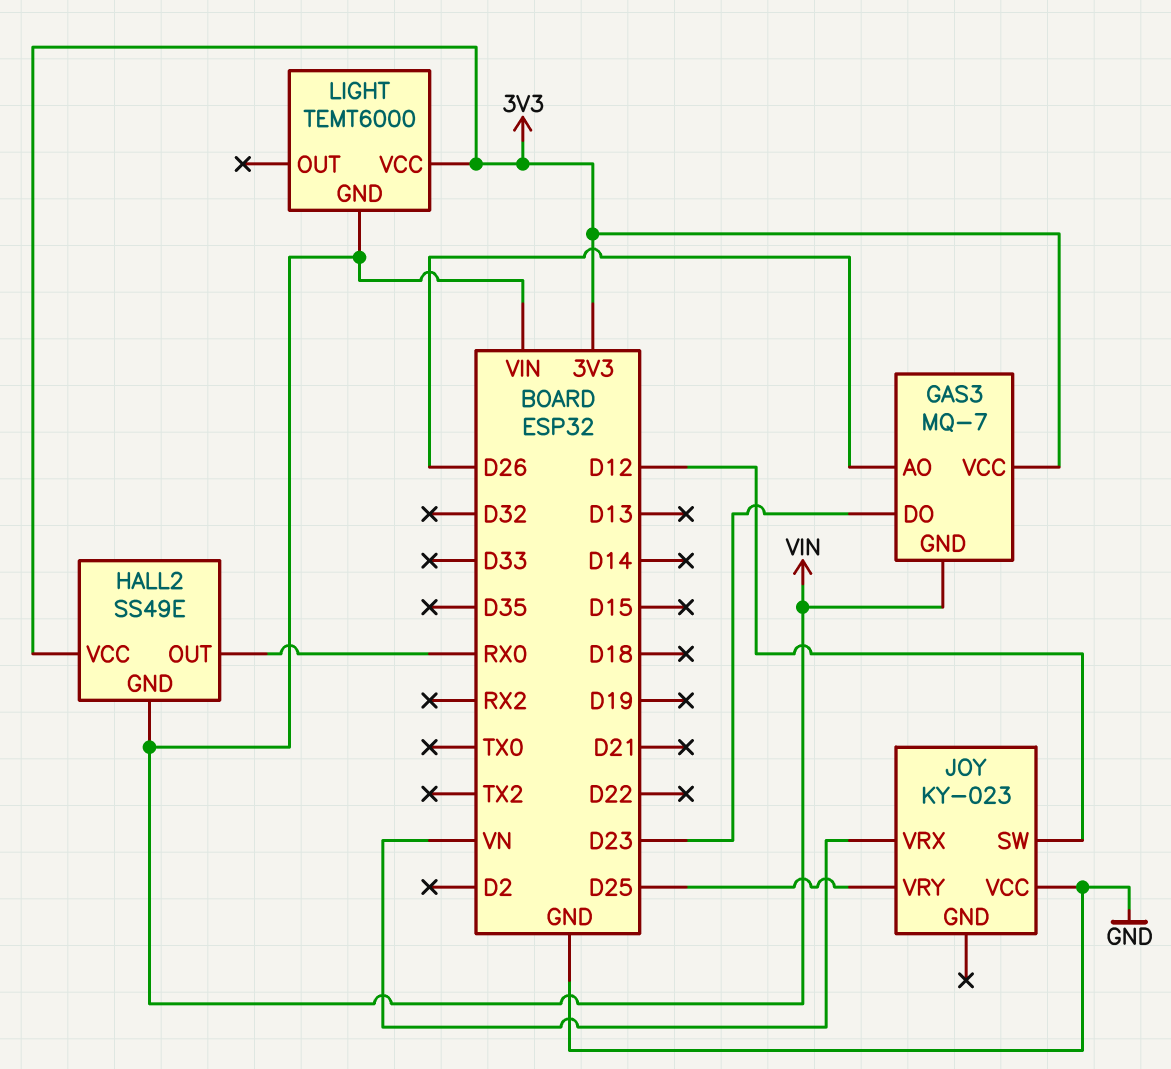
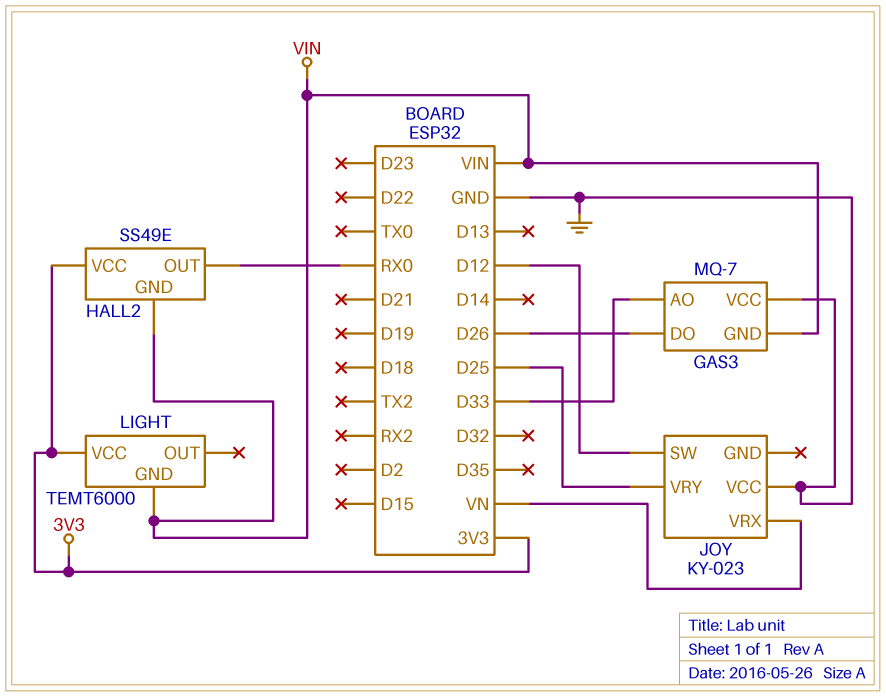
GAS3 pin AO: D26 -> D33
GAS3 pin DO: D23 -> D26
GAS3 pin VCC: 3V3 -> GND

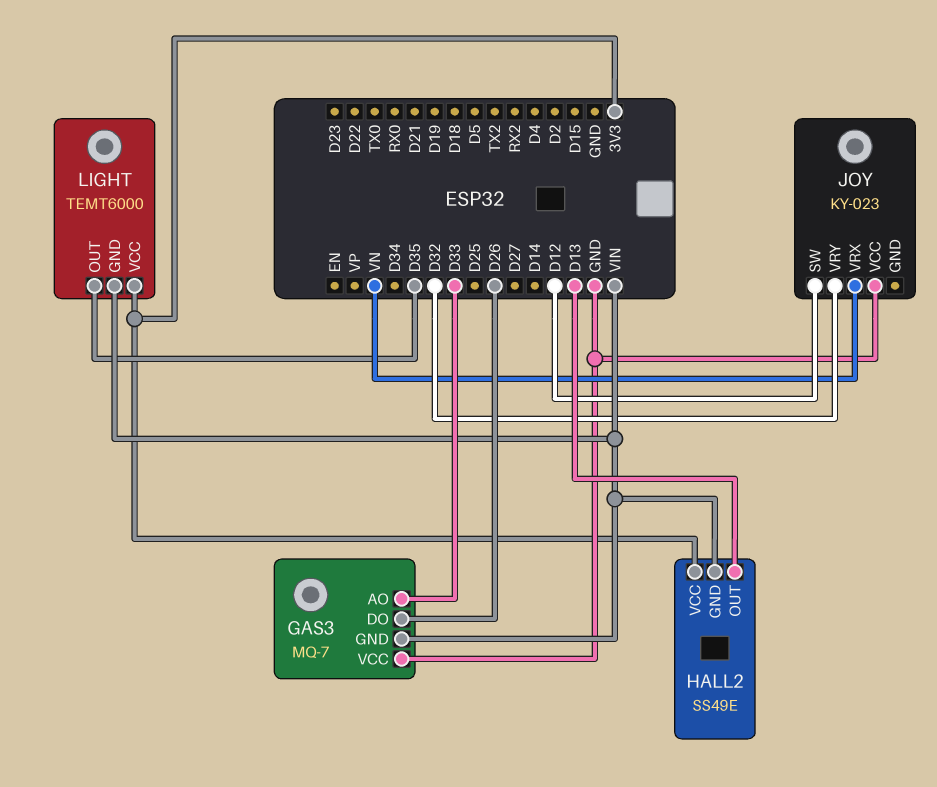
HALL2 pin OUT: RX0 -> D13
JOY pin VRY: D25 -> D32
LIGHT pin OUT: none -> D35

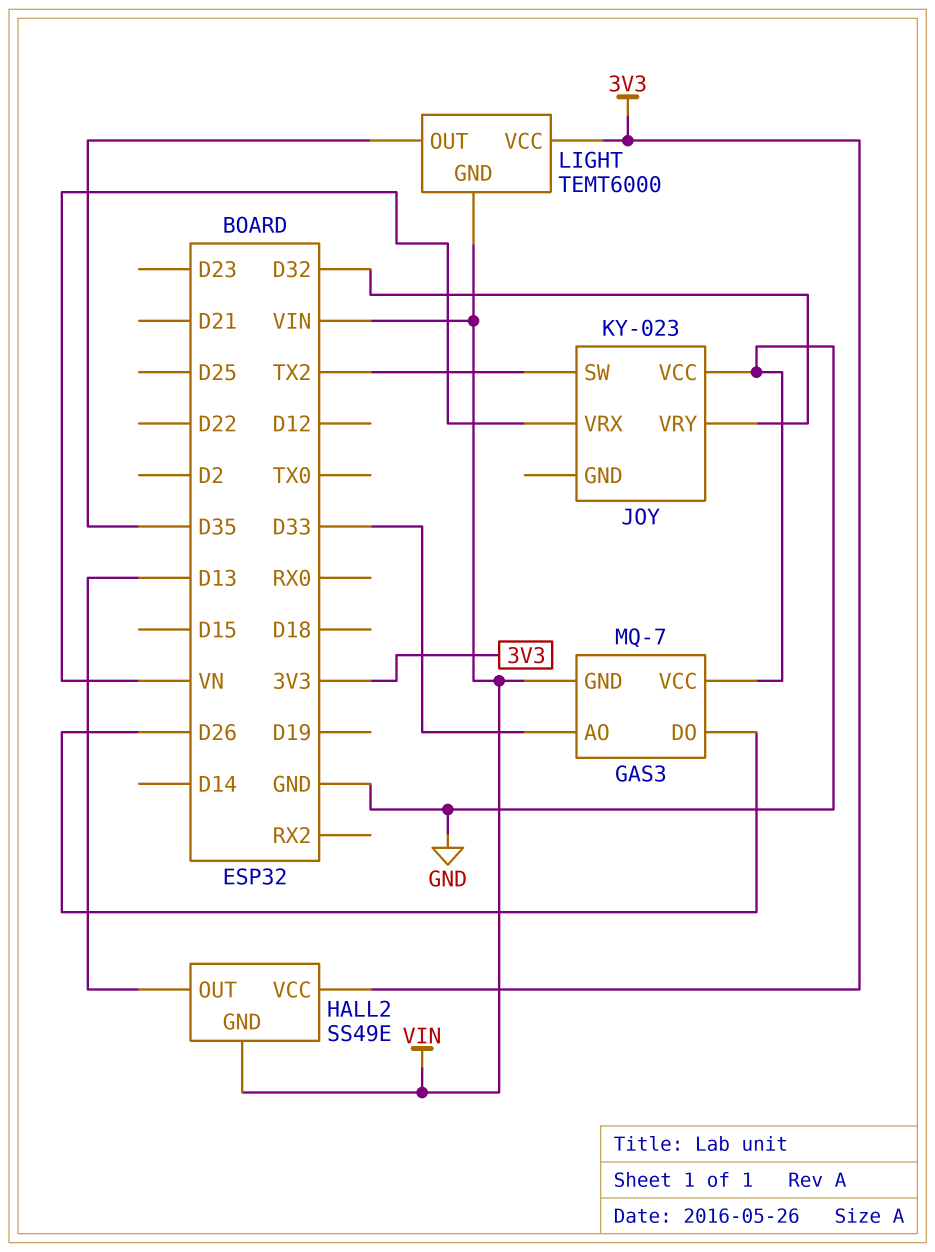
JOY pin SW: D12 -> TX2

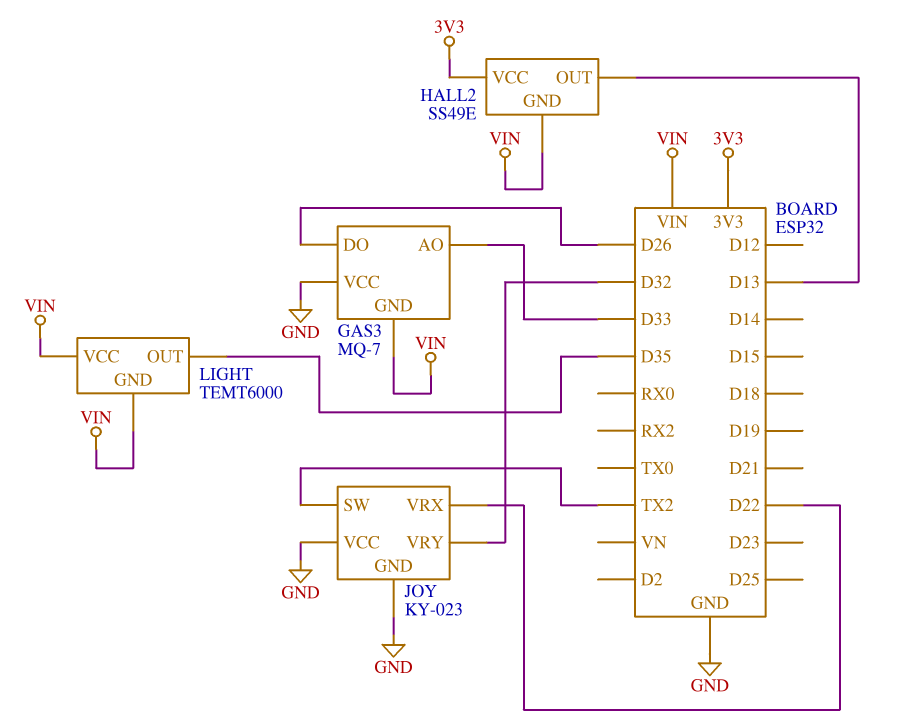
JOY pin GND: none -> GND
JOY pin VRX: VN -> D22
LIGHT pin VCC: 3V3 -> VIN

